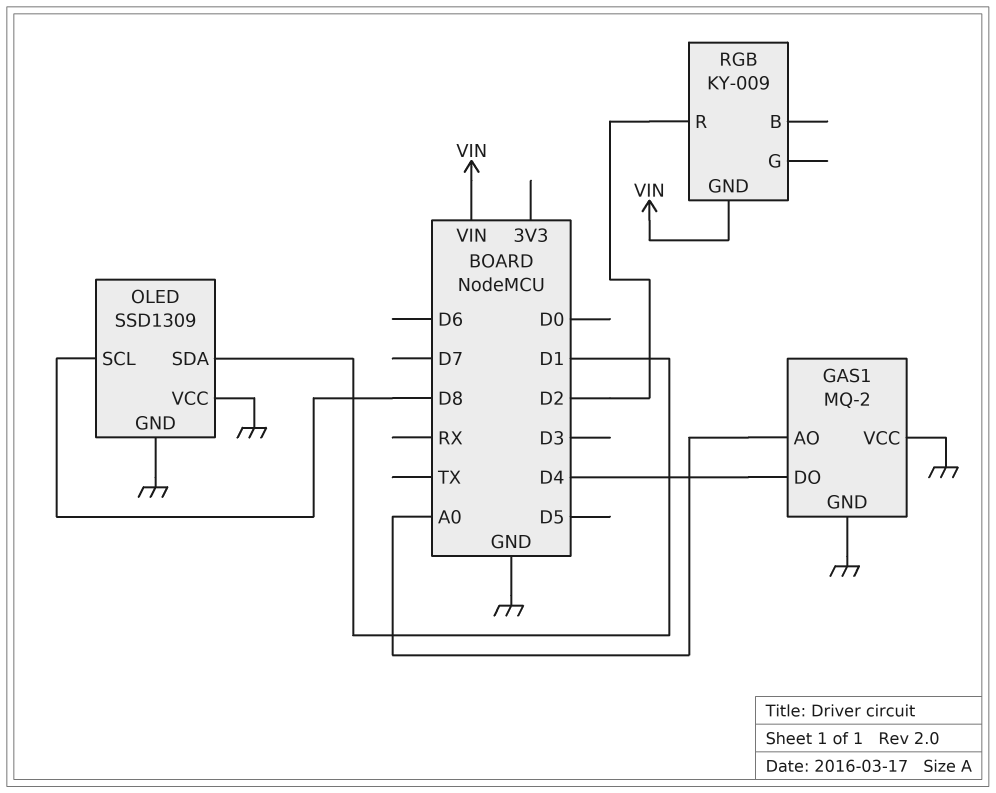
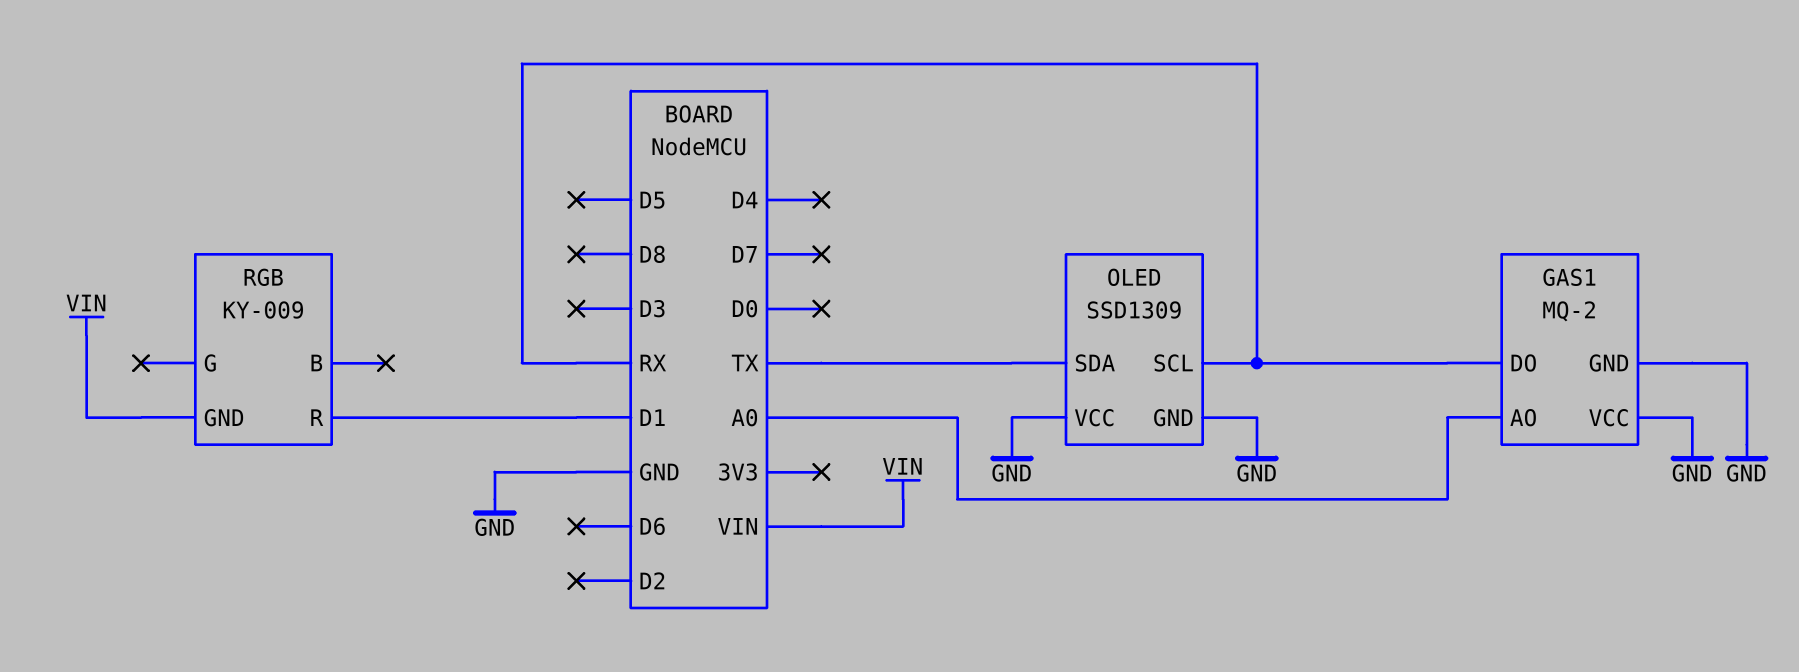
GAS1 pin DO: D4 -> RX
OLED pin SCL: D8 -> RX
OLED pin SDA: D1 -> TX
RGB pin R: D2 -> D1

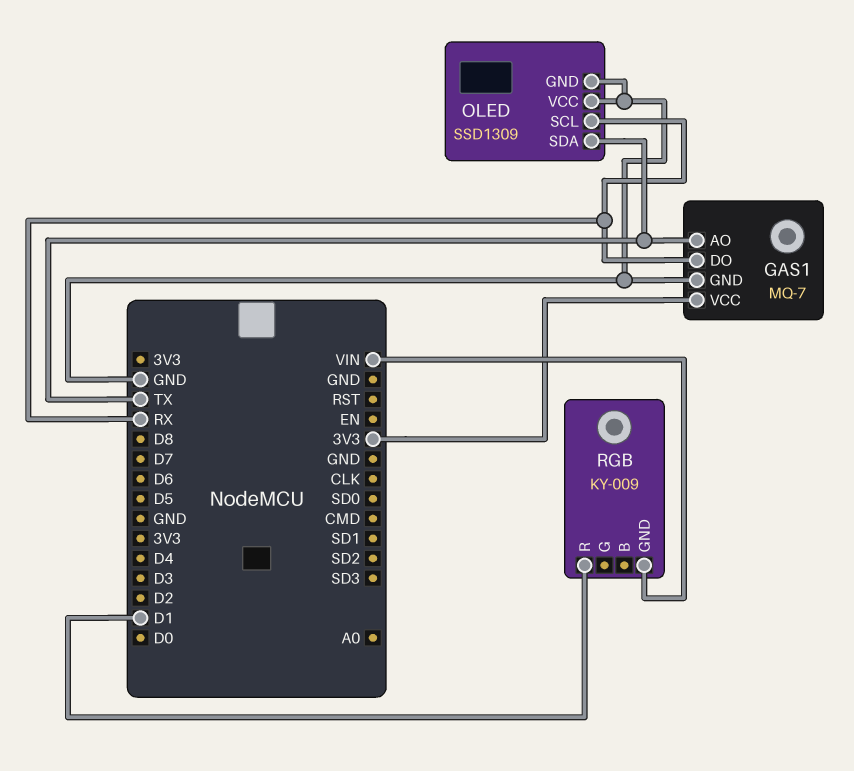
GAS1: MQ-2 -> MQ-7
GAS1 pin AO: A0 -> TX
GAS1 pin VCC: GND -> 3V3

